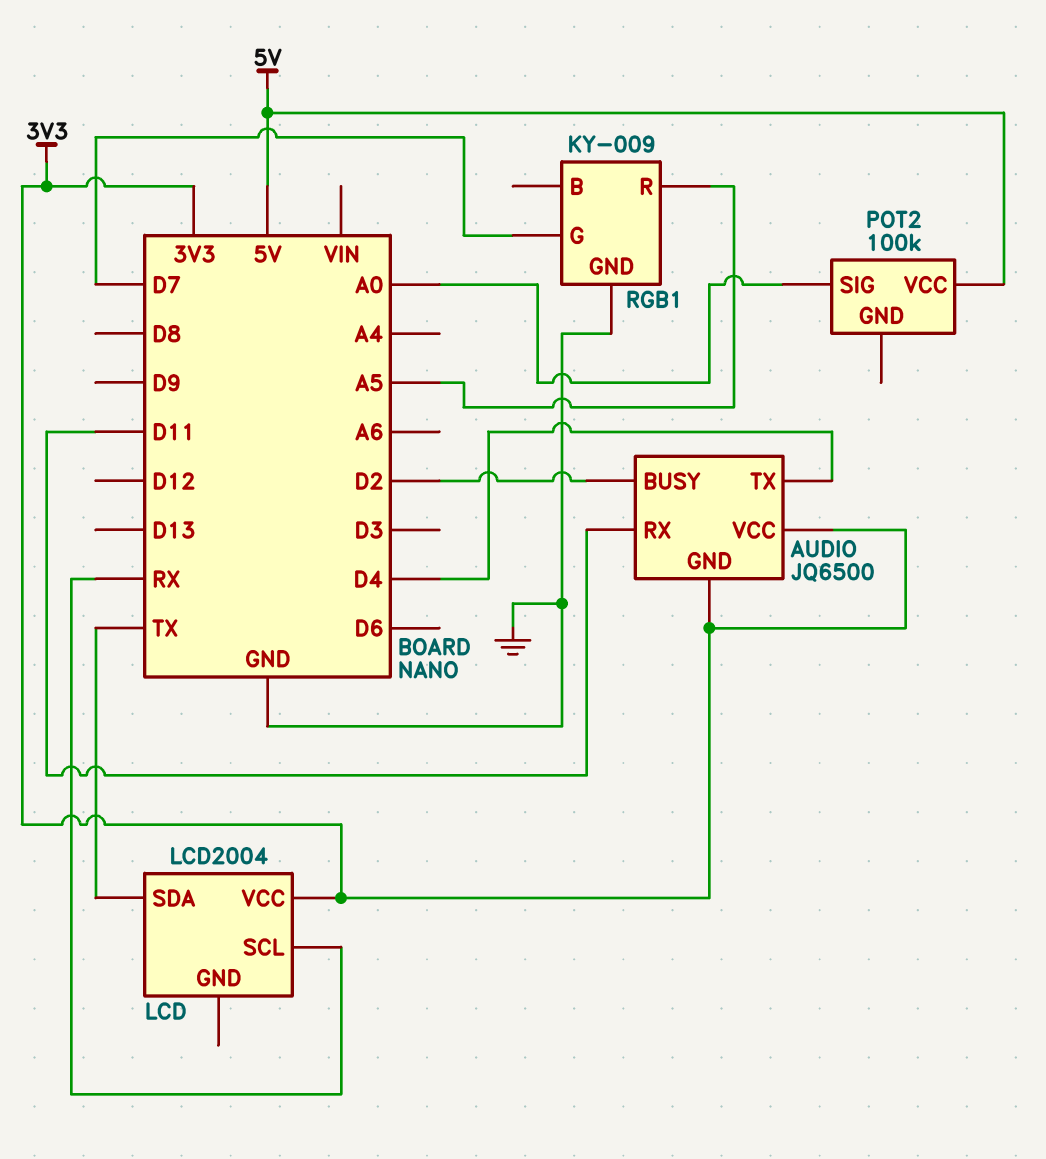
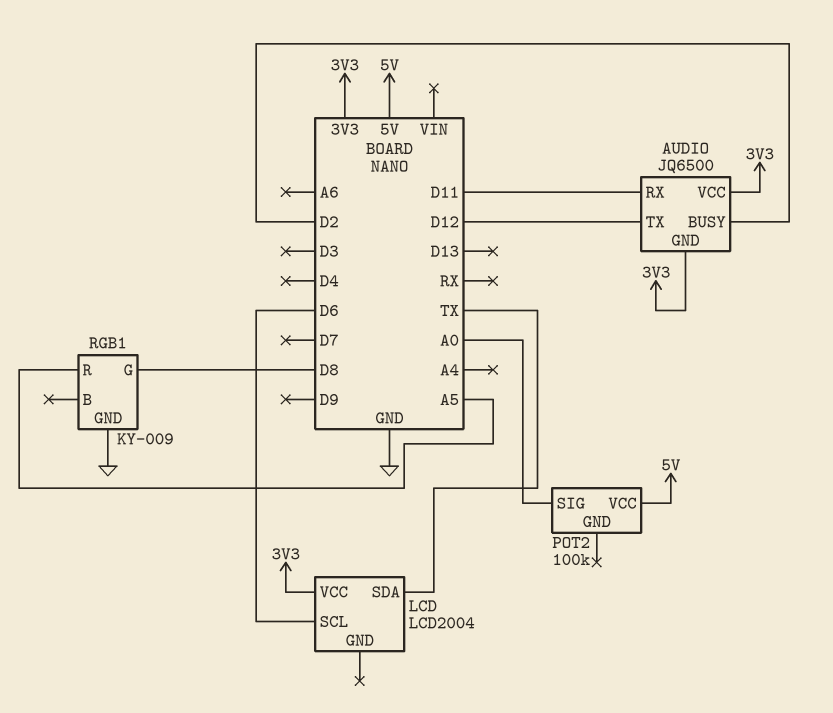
AUDIO pin TX: D4 -> D12
LCD pin SCL: RX -> D6
RGB1 pin G: D7 -> D8

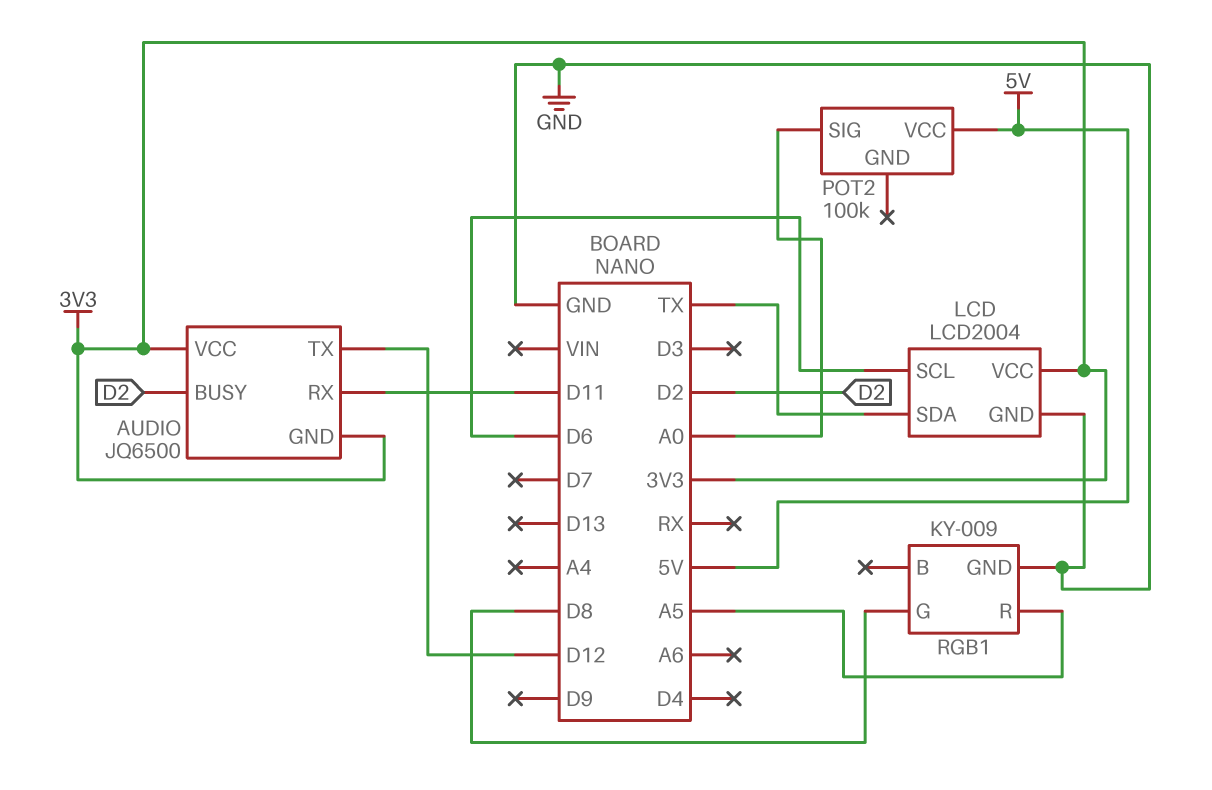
LCD pin GND: none -> GND

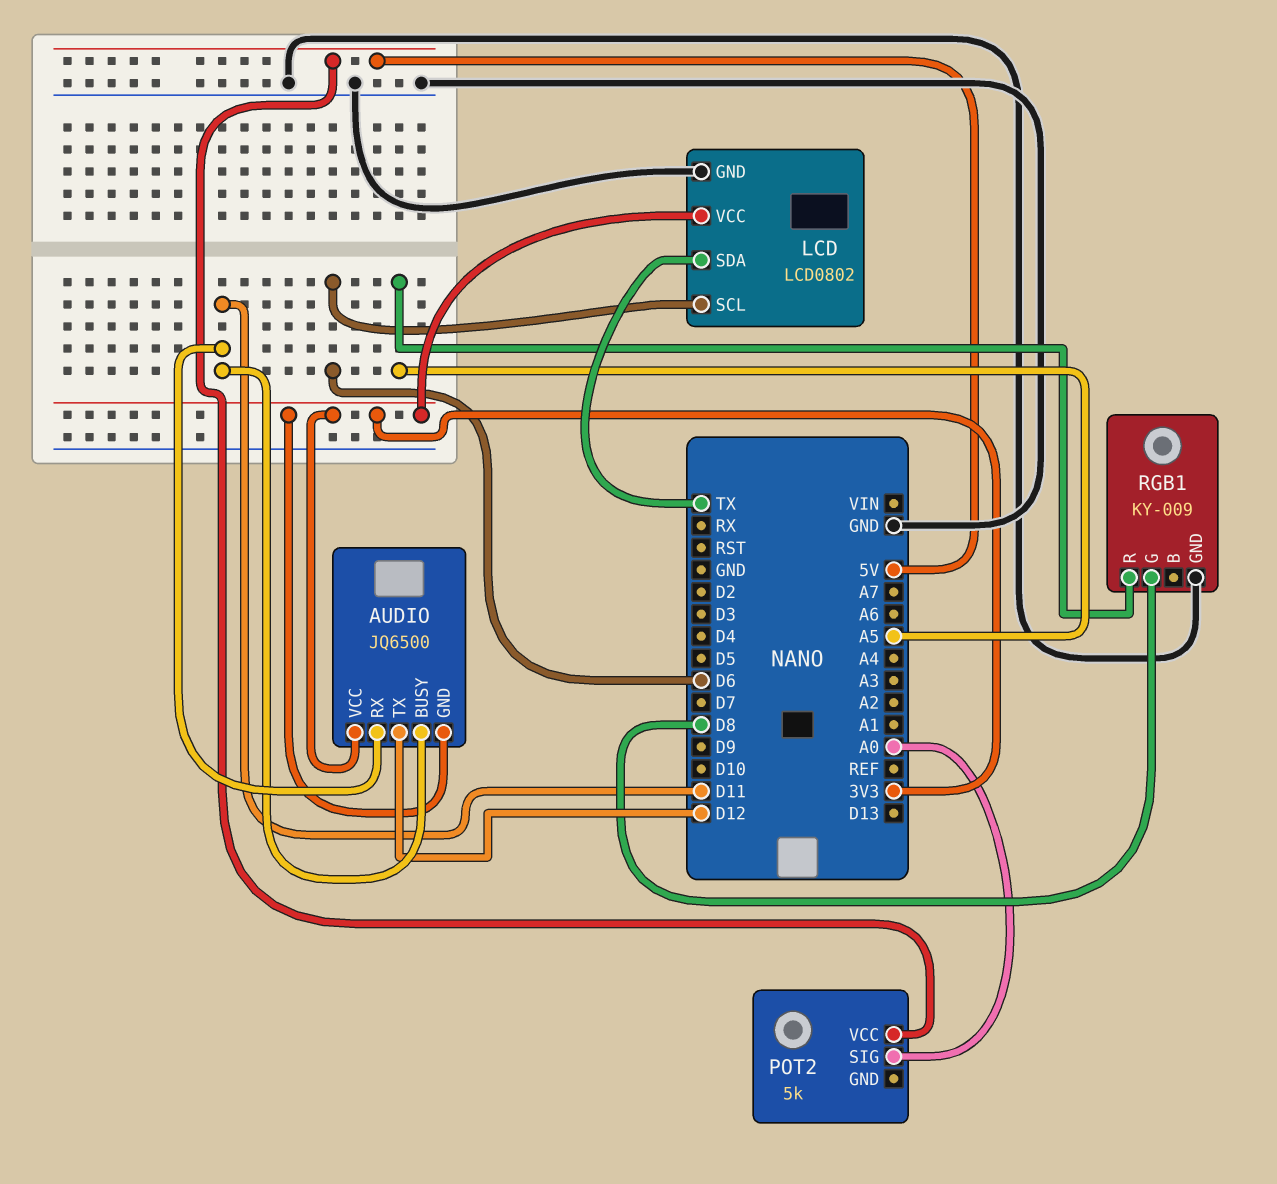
AUDIO pin BUSY: D2 -> D11
LCD: LCD2004 -> LCD0802
POT2: 100k -> 5k

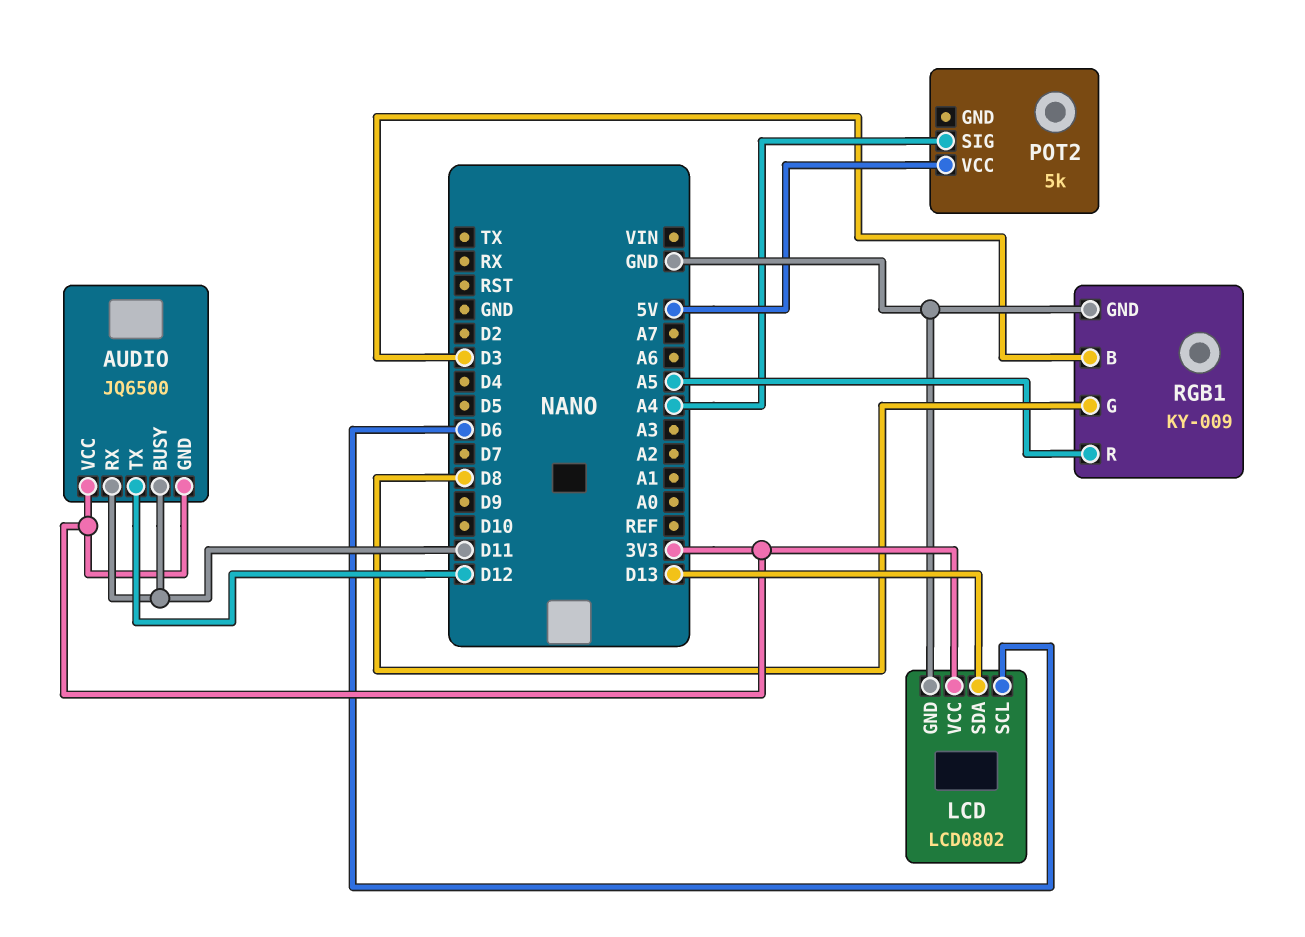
LCD pin SDA: TX -> D13
POT2 pin SIG: A0 -> A4
RGB1 pin B: none -> D3

